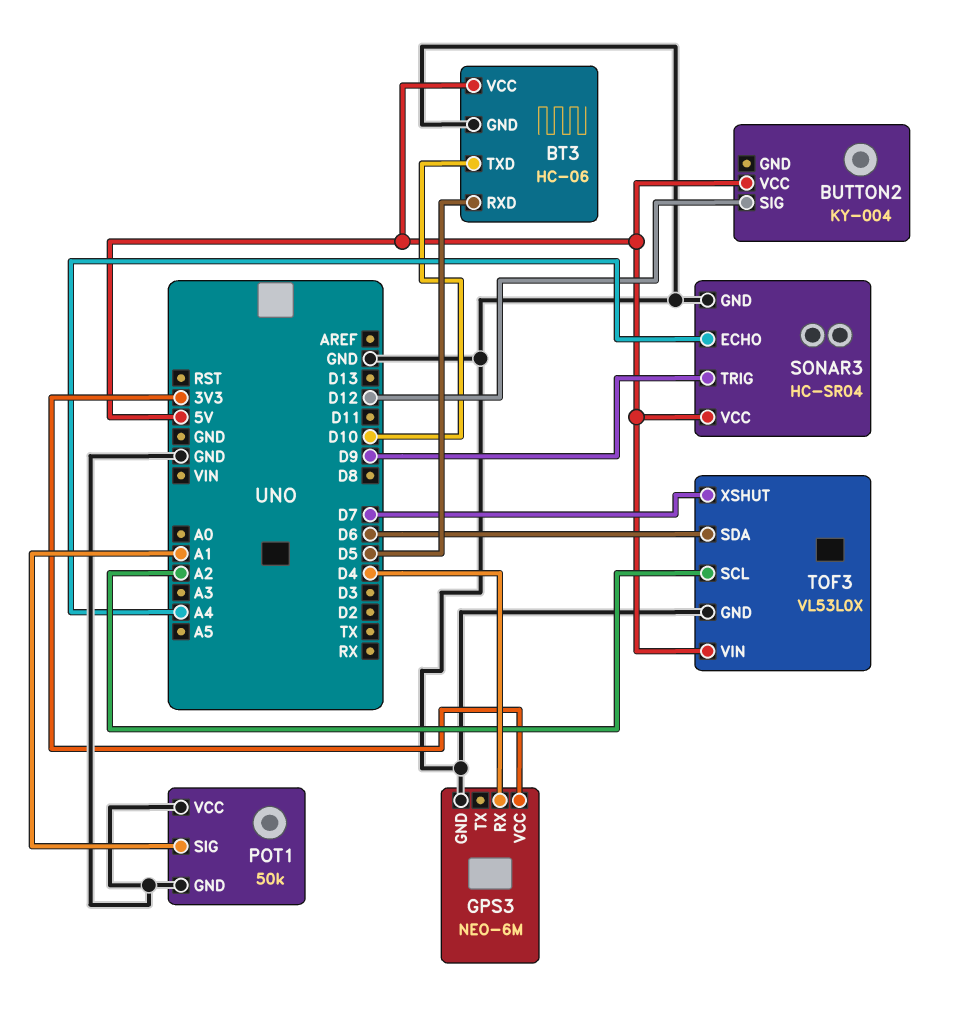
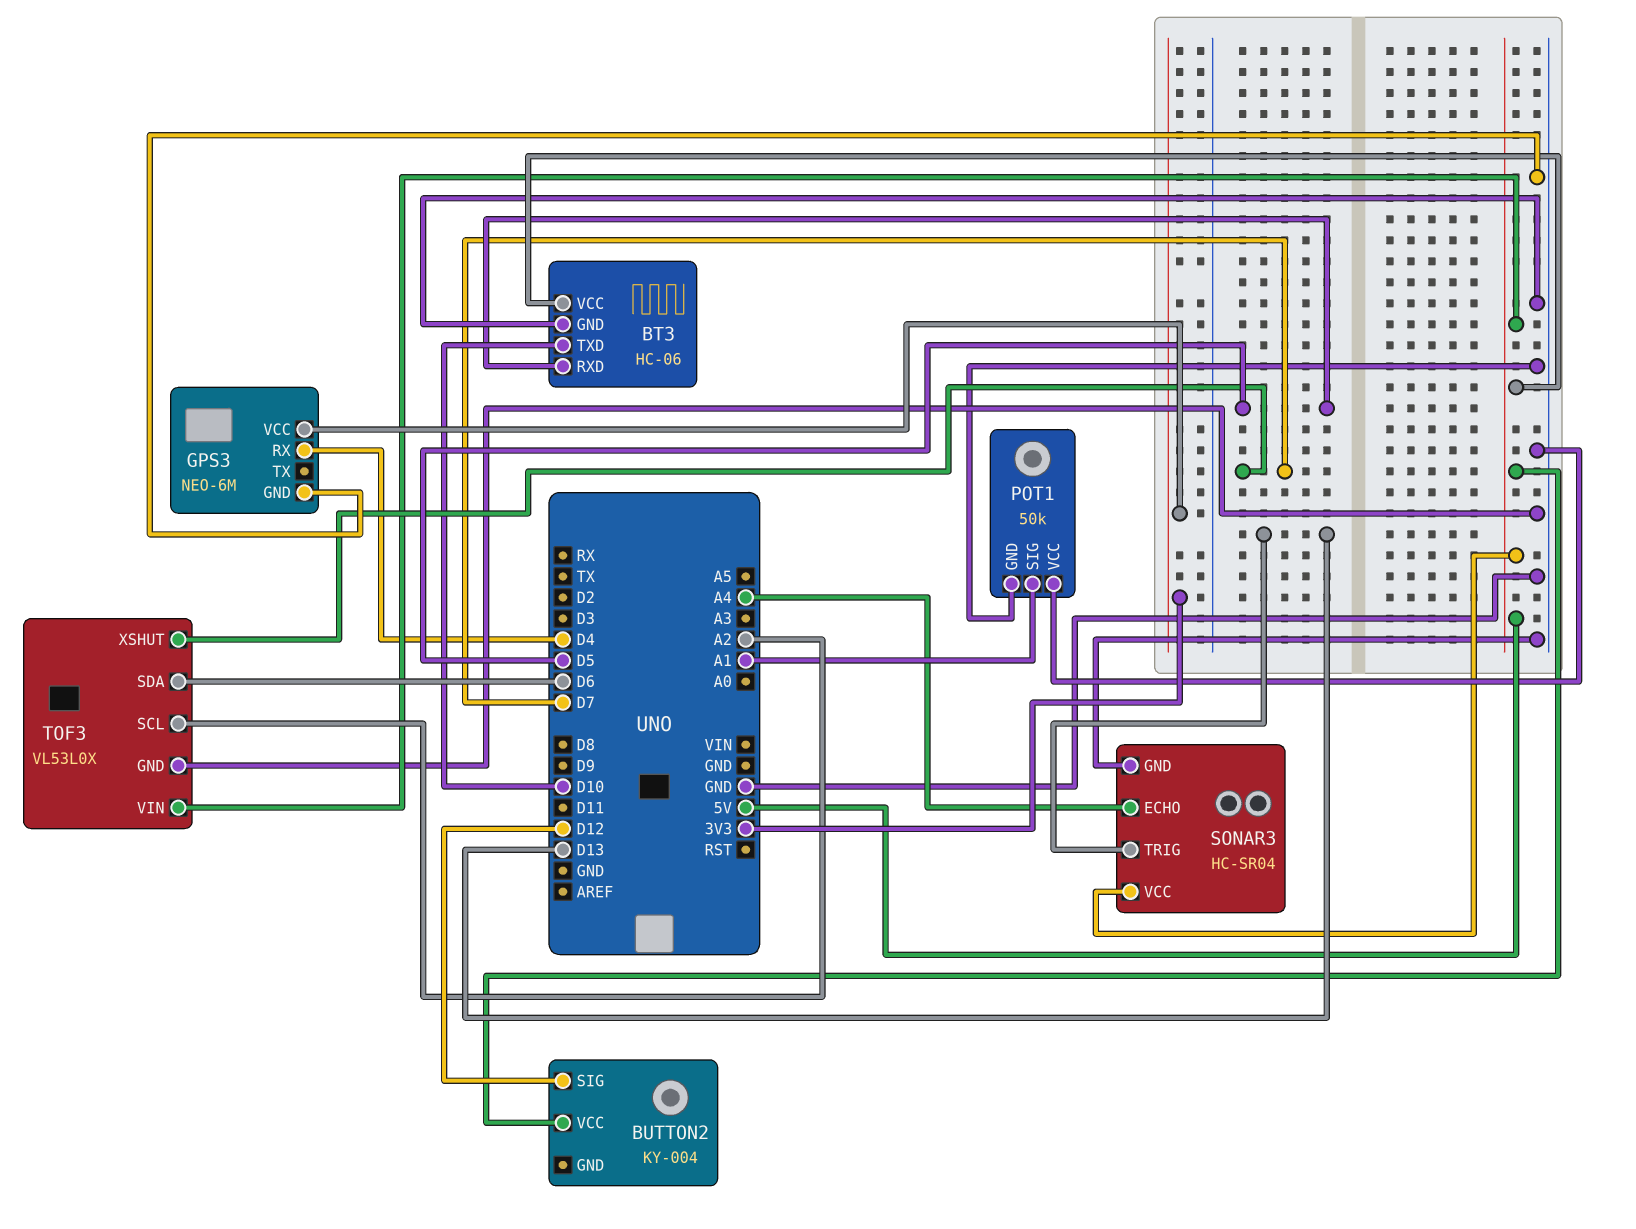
SONAR3 pin TRIG: D9 -> D13

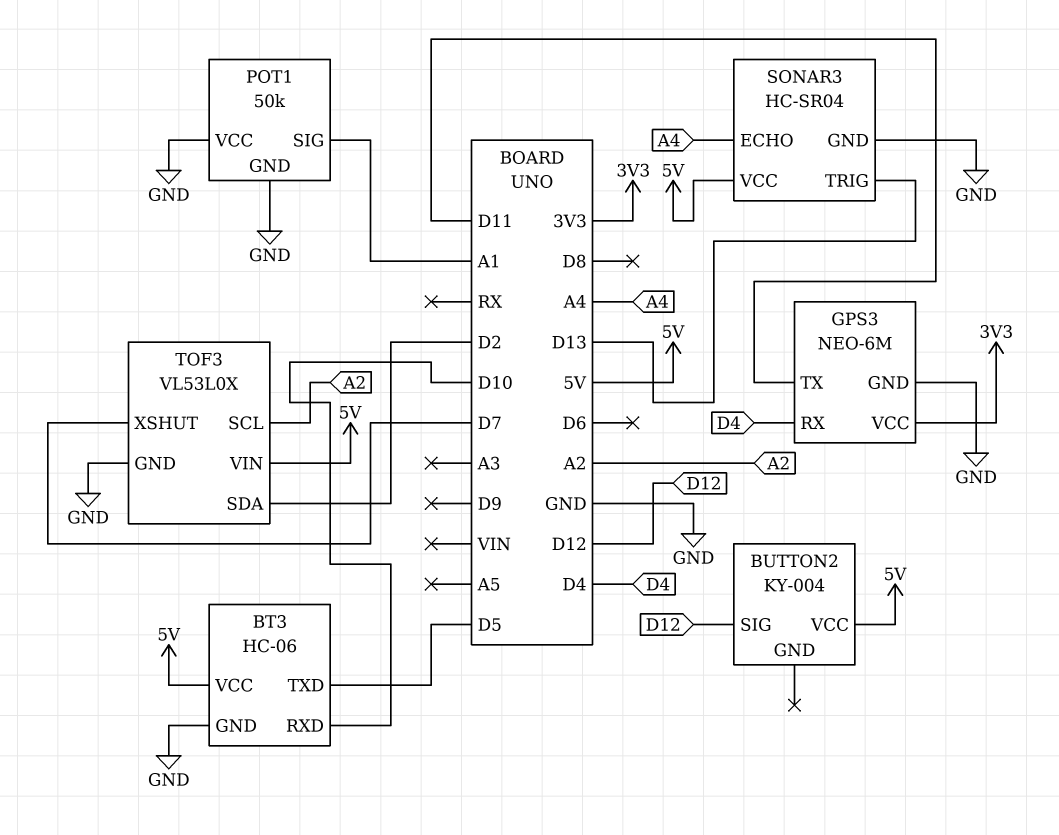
BT3 pin RXD: D5 -> D10
BT3 pin TXD: D10 -> D5
GPS3 pin TX: none -> D11
TOF3 pin SDA: D6 -> D2

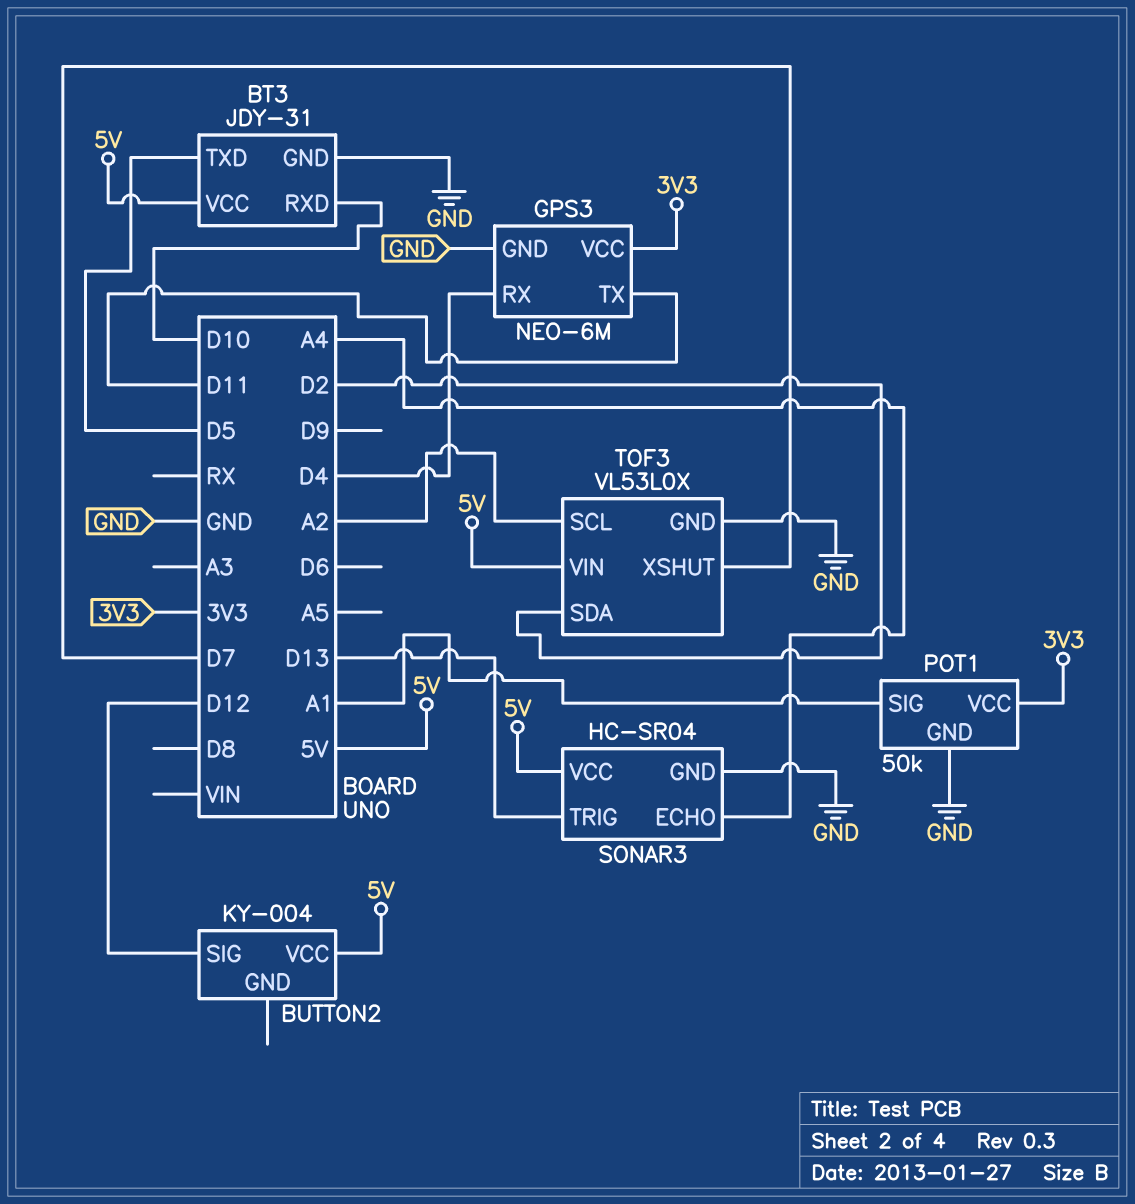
BT3: HC-06 -> JDY-31
POT1 pin VCC: GND -> 3V3

